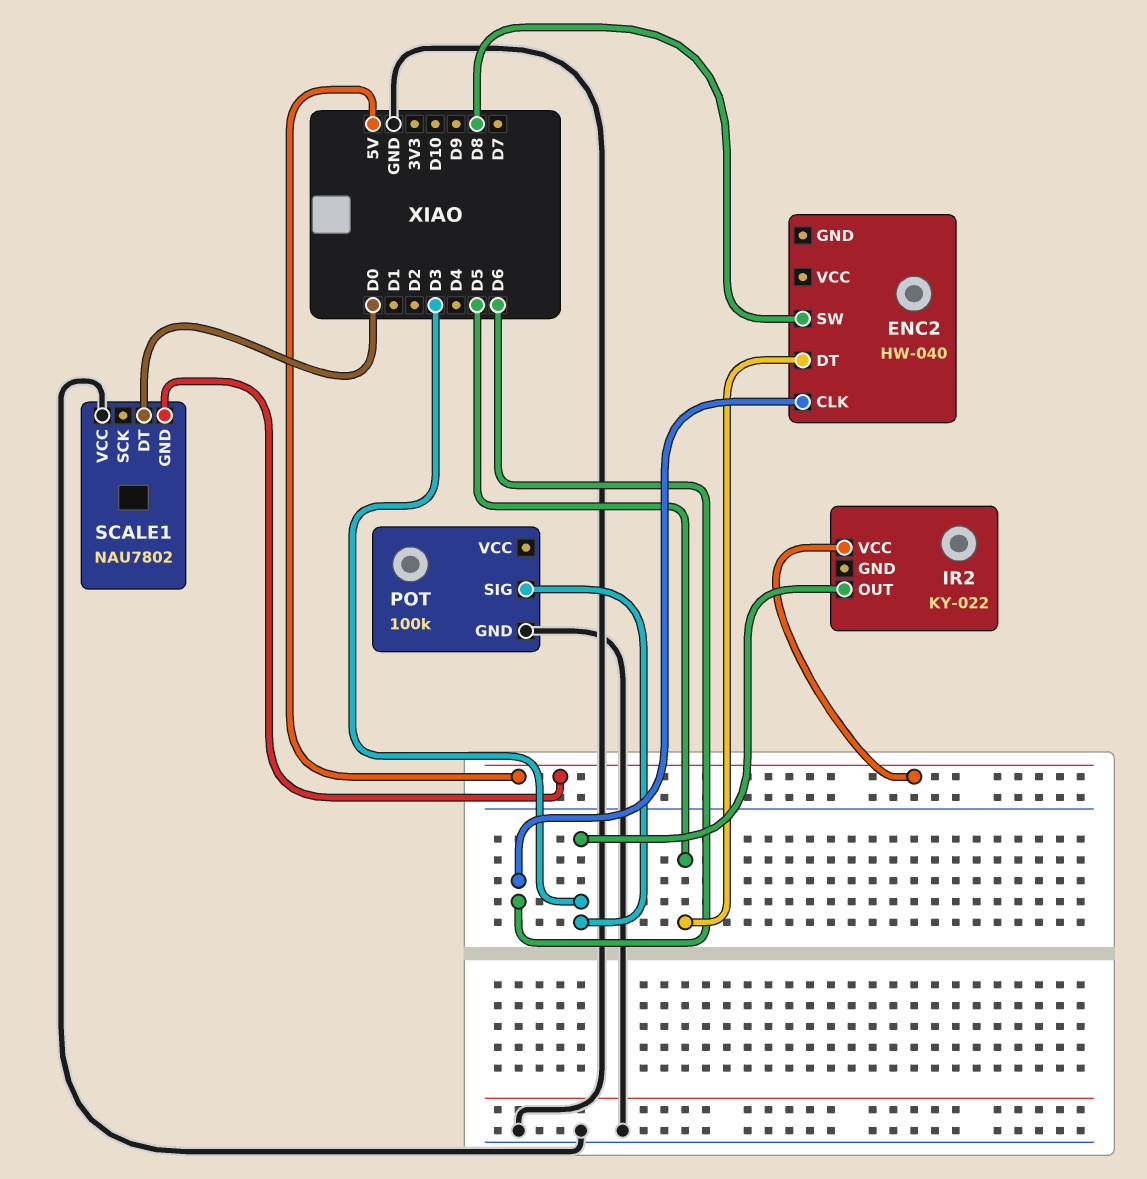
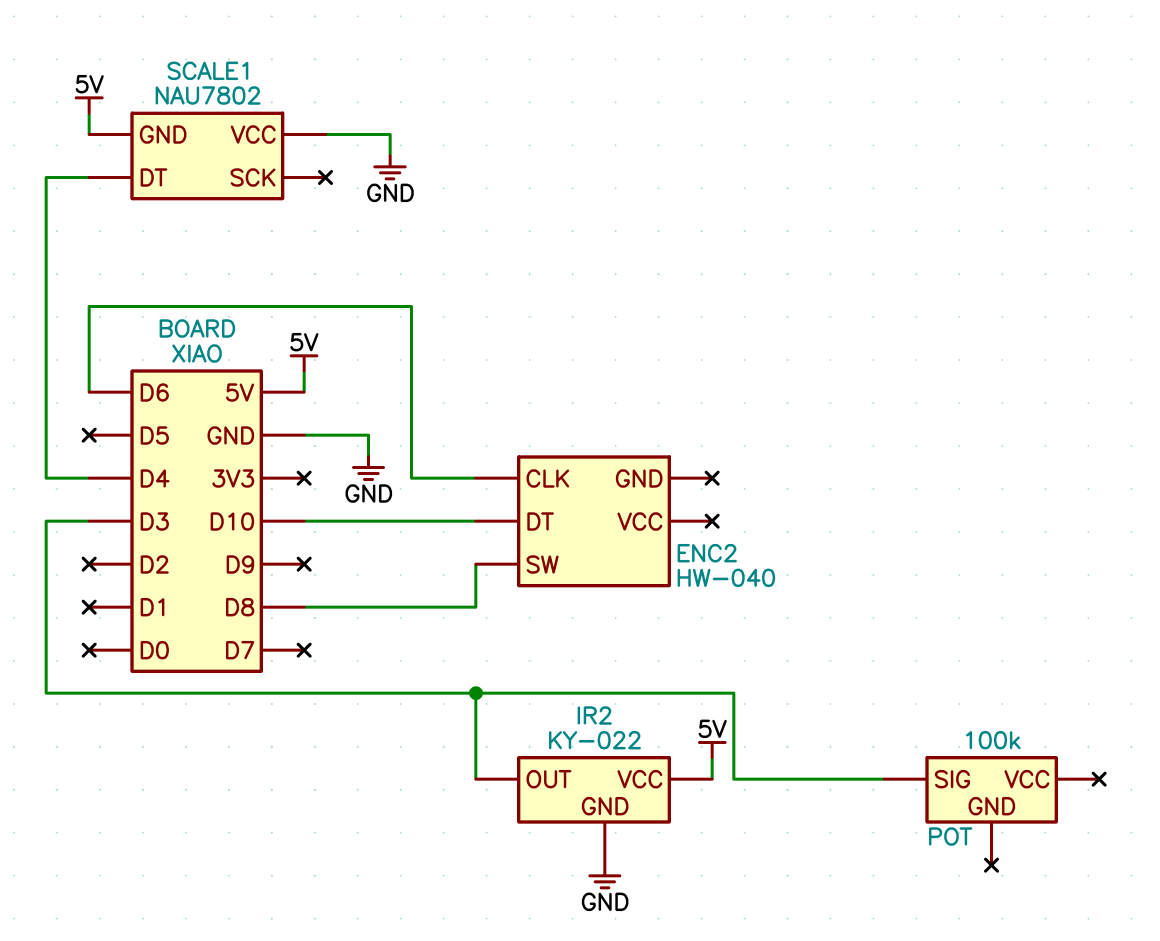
ENC2 pin DT: D5 -> D10
IR2 pin GND: none -> GND
POT pin GND: GND -> none
SCALE1 pin DT: D0 -> D4

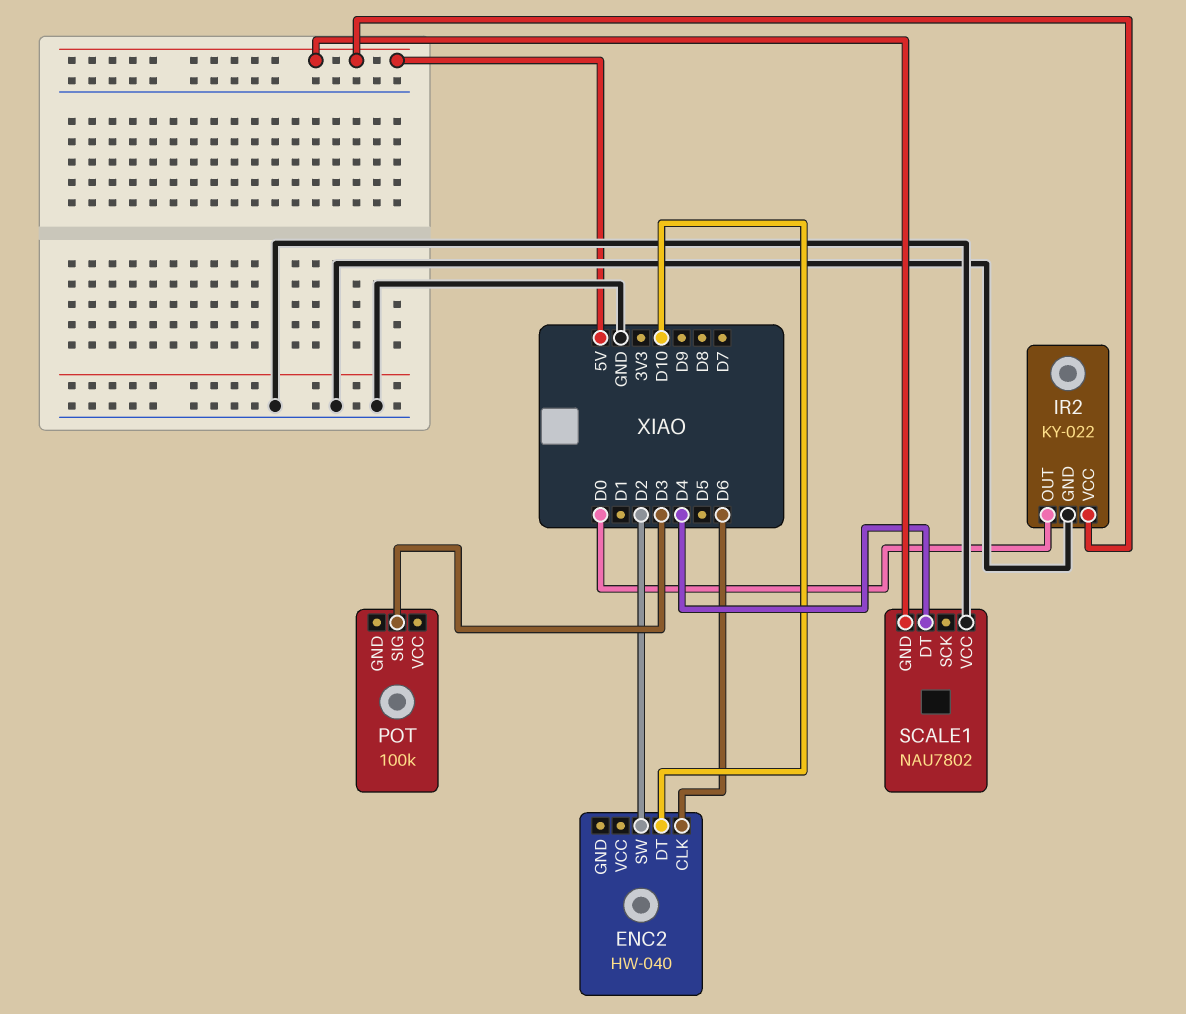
ENC2 pin SW: D8 -> D2
IR2 pin OUT: D3 -> D0

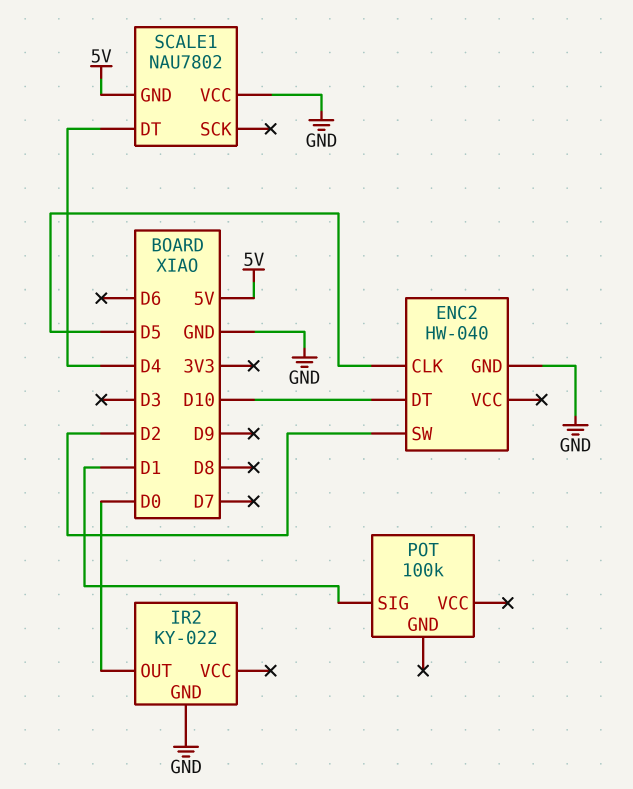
ENC2 pin CLK: D6 -> D5
ENC2 pin GND: none -> GND
IR2 pin VCC: 5V -> none
POT pin SIG: D3 -> D1

